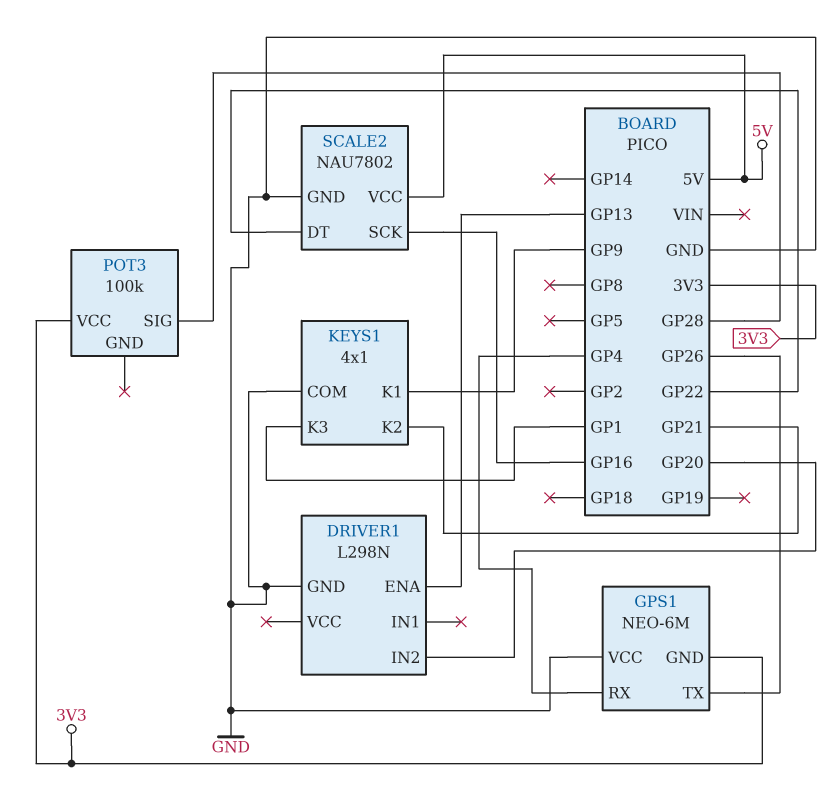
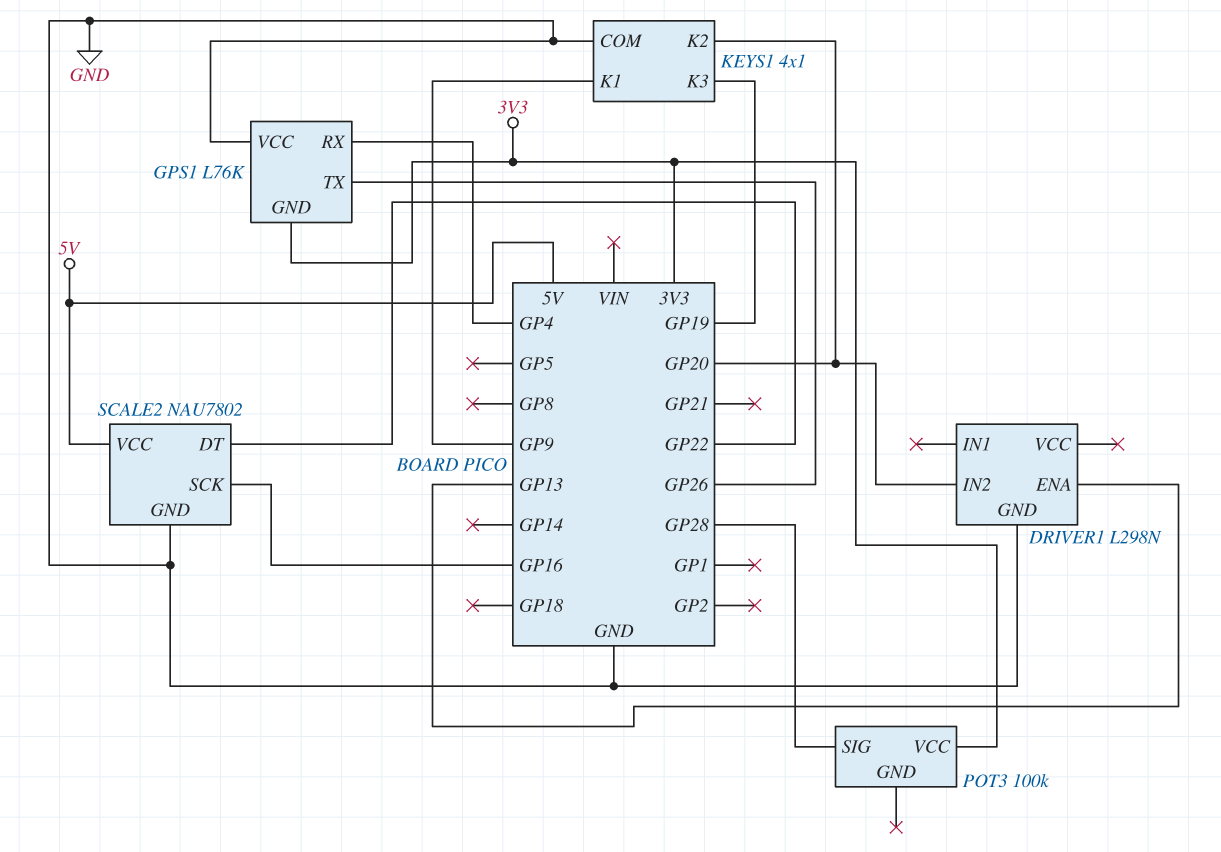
GPS1: NEO-6M -> L76K
KEYS1 pin K2: GP21 -> GP20
KEYS1 pin K3: GP1 -> GP19

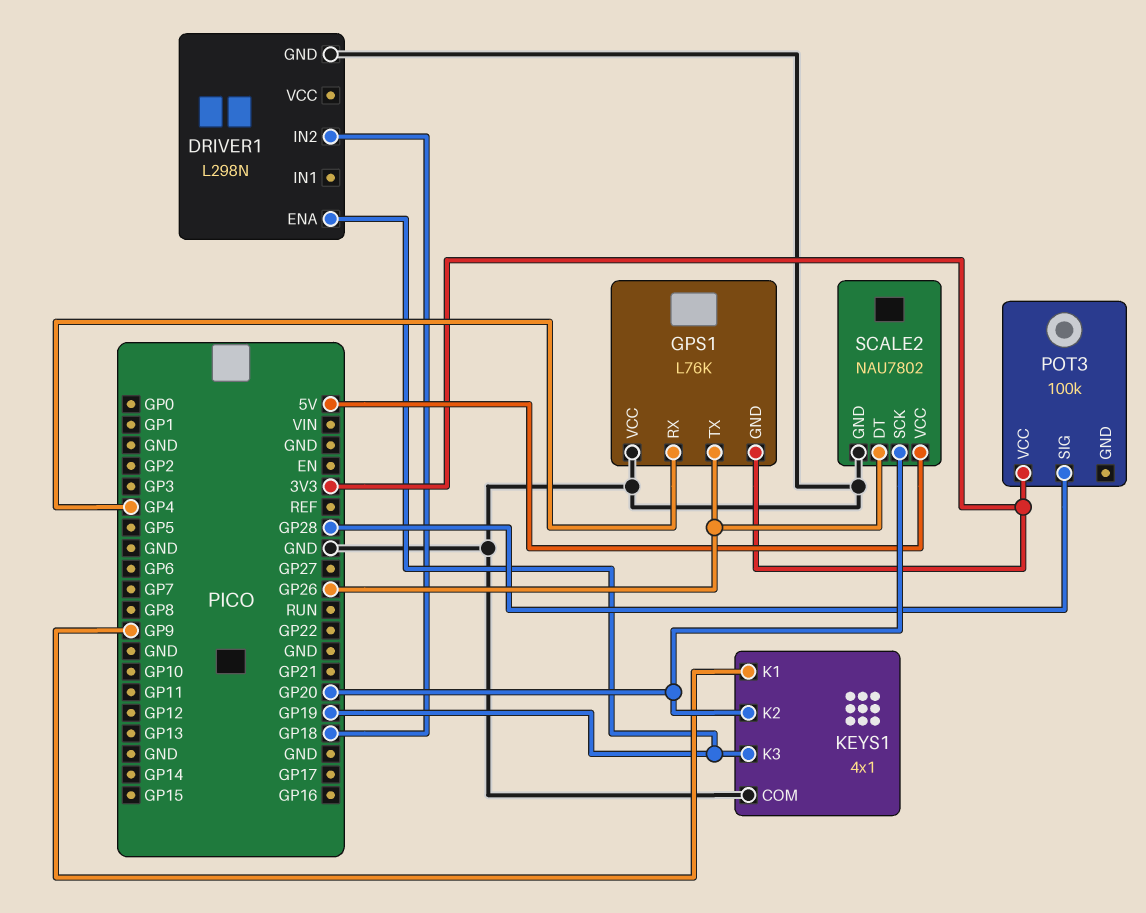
DRIVER1 pin ENA: GP13 -> GP19
DRIVER1 pin IN2: GP20 -> GP18
SCALE2 pin DT: GP22 -> GP26
SCALE2 pin SCK: GP16 -> GP20

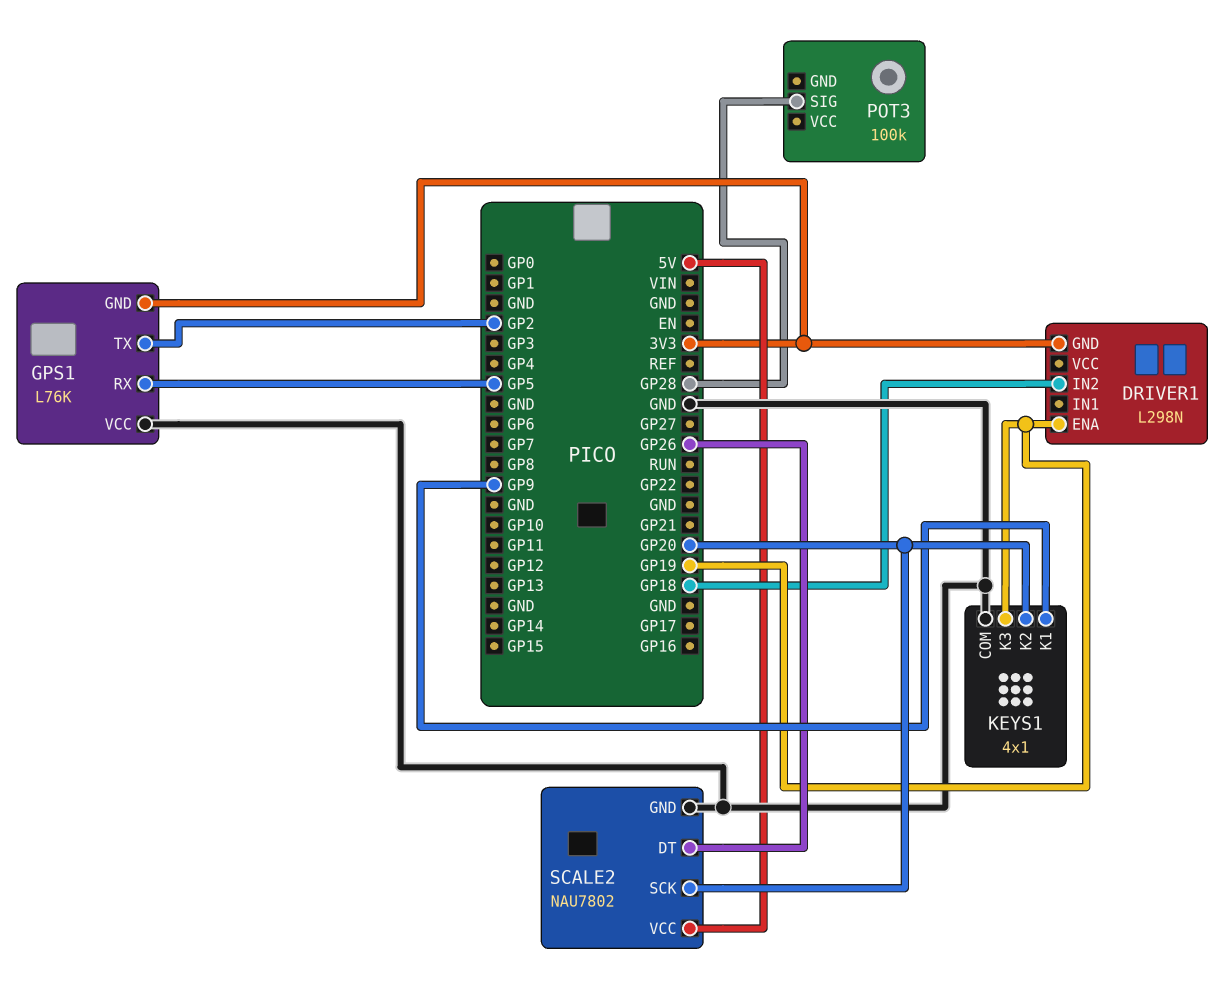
DRIVER1 pin GND: GND -> 3V3
GPS1 pin RX: GP4 -> GP5
GPS1 pin TX: GP26 -> GP2
POT3 pin VCC: 3V3 -> none

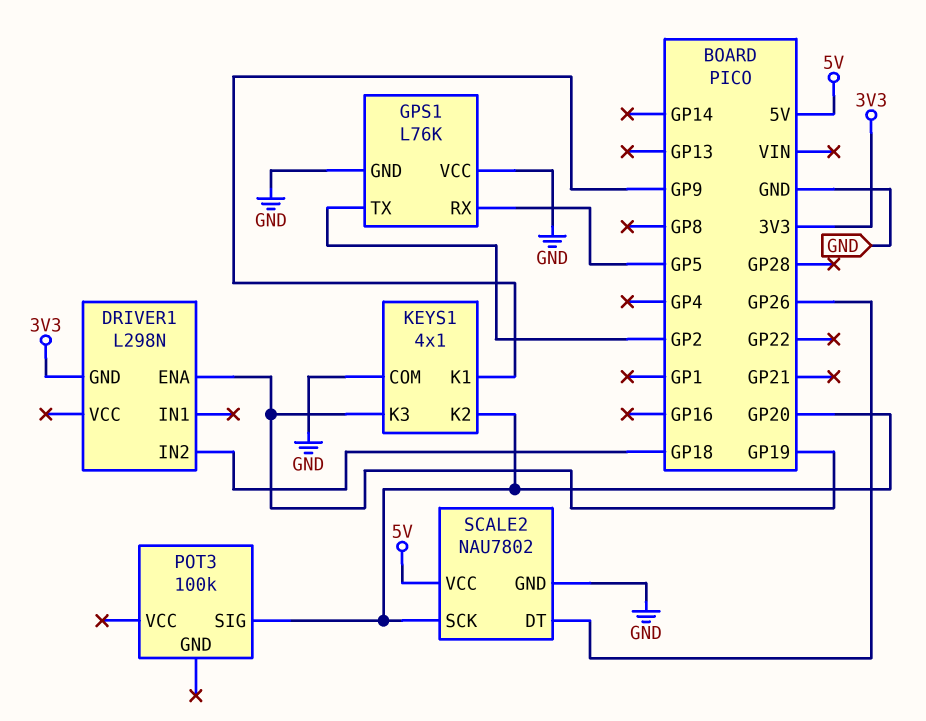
GPS1 pin GND: 3V3 -> GND
POT3 pin SIG: GP28 -> GP20

